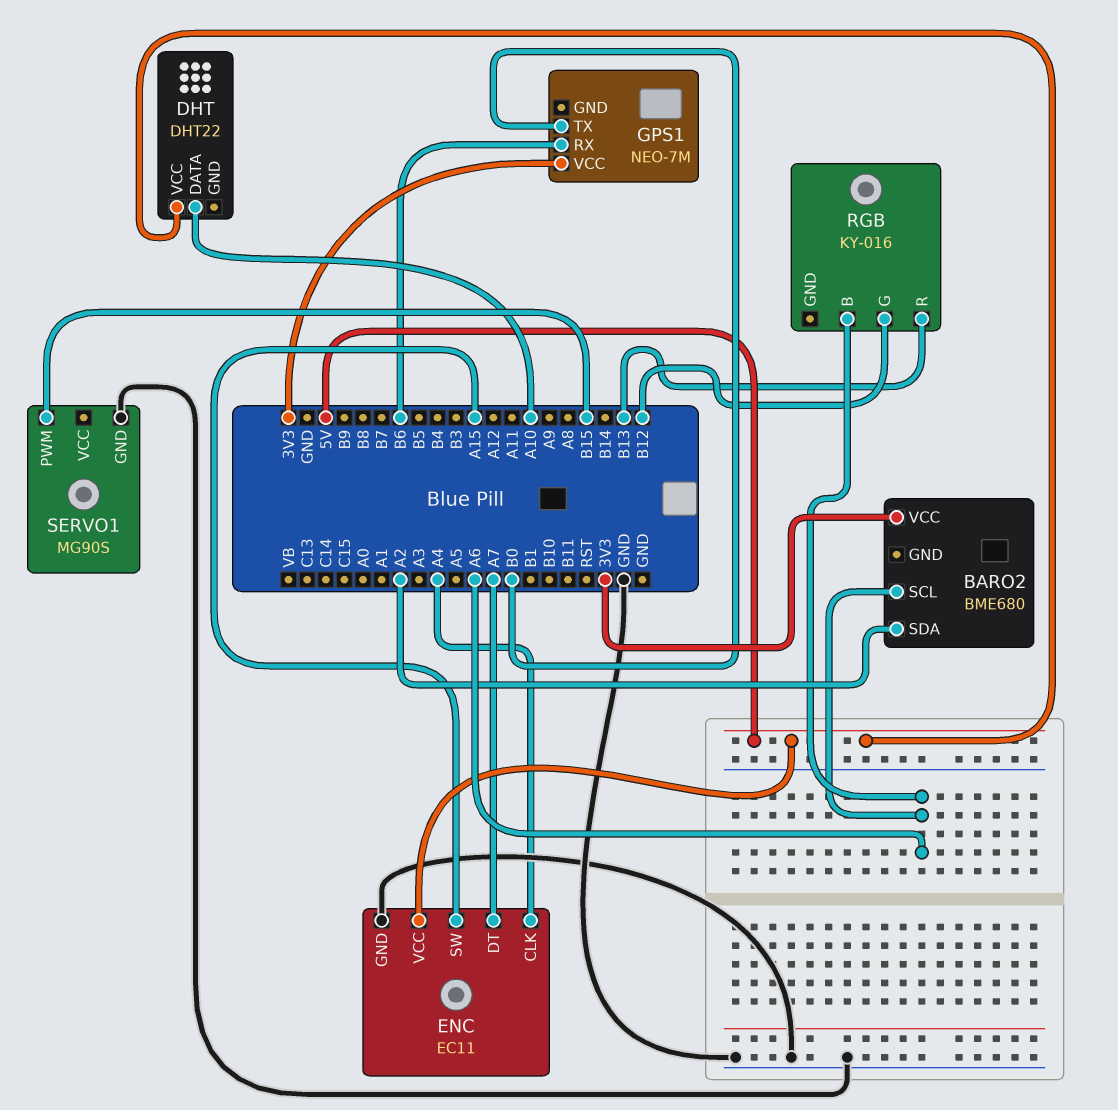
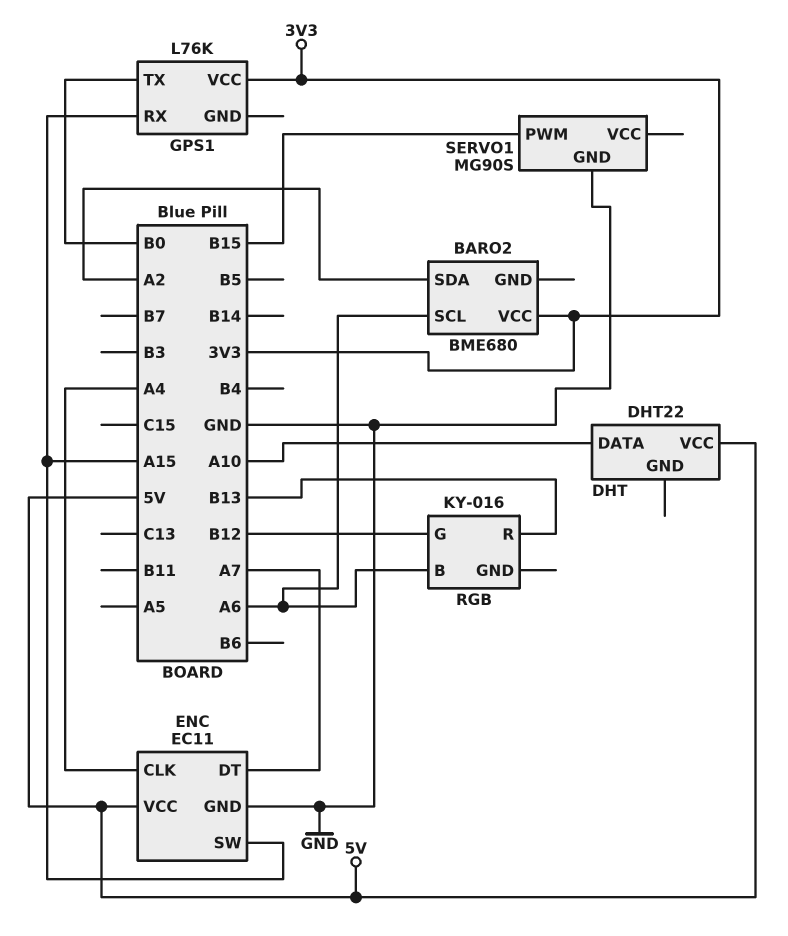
GPS1: NEO-7M -> L76K
GPS1 pin RX: B6 -> A15

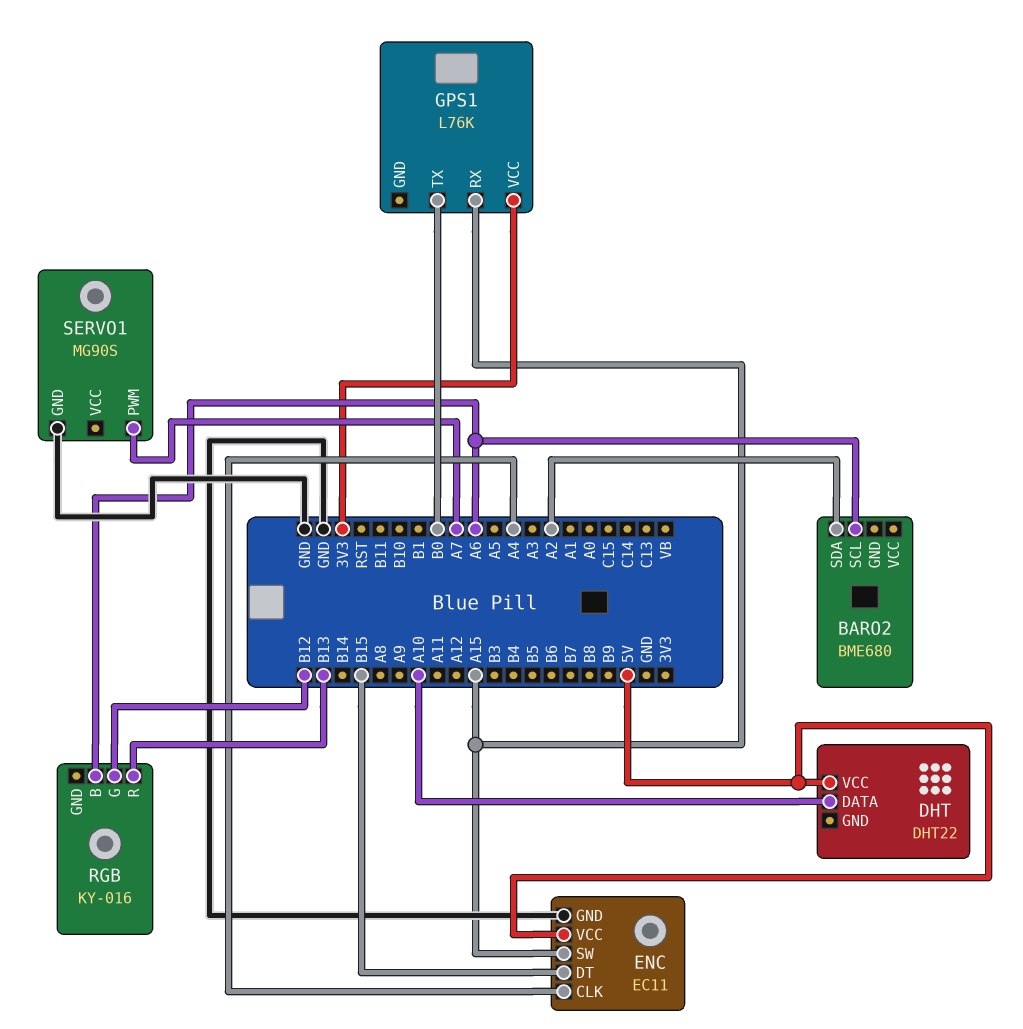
BARO2 pin VCC: 3V3 -> none
ENC pin DT: A7 -> B15
SERVO1 pin PWM: B15 -> A7

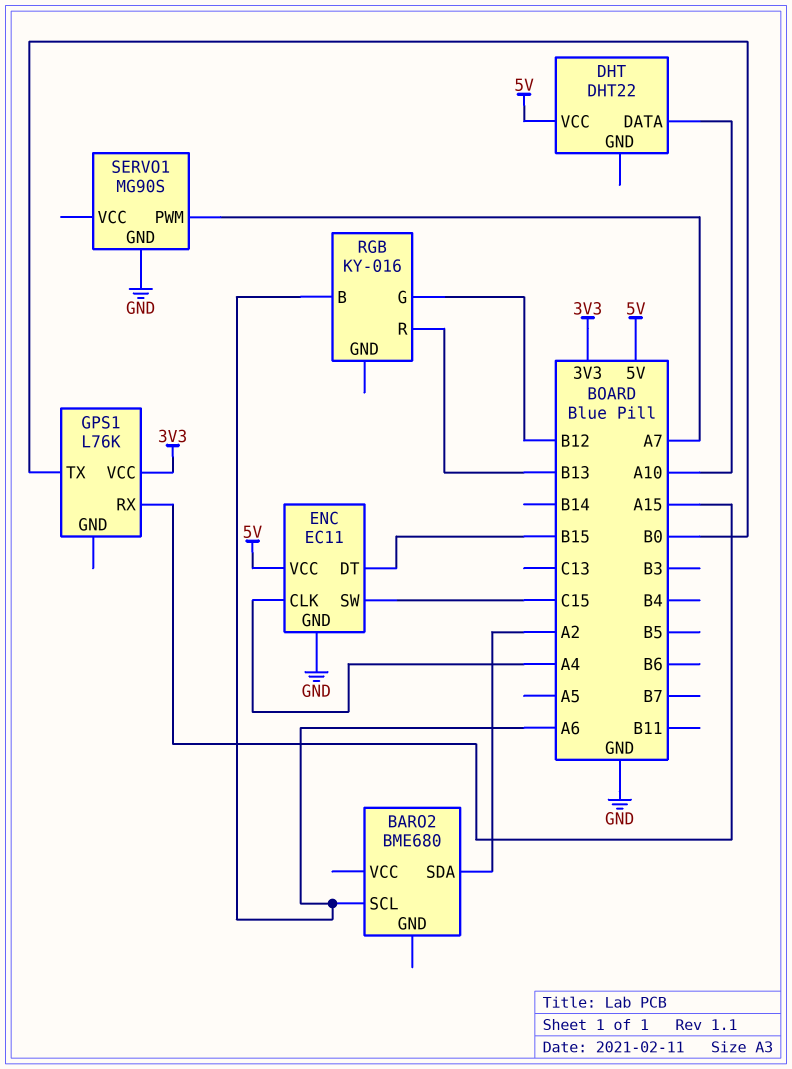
ENC pin SW: A15 -> C15

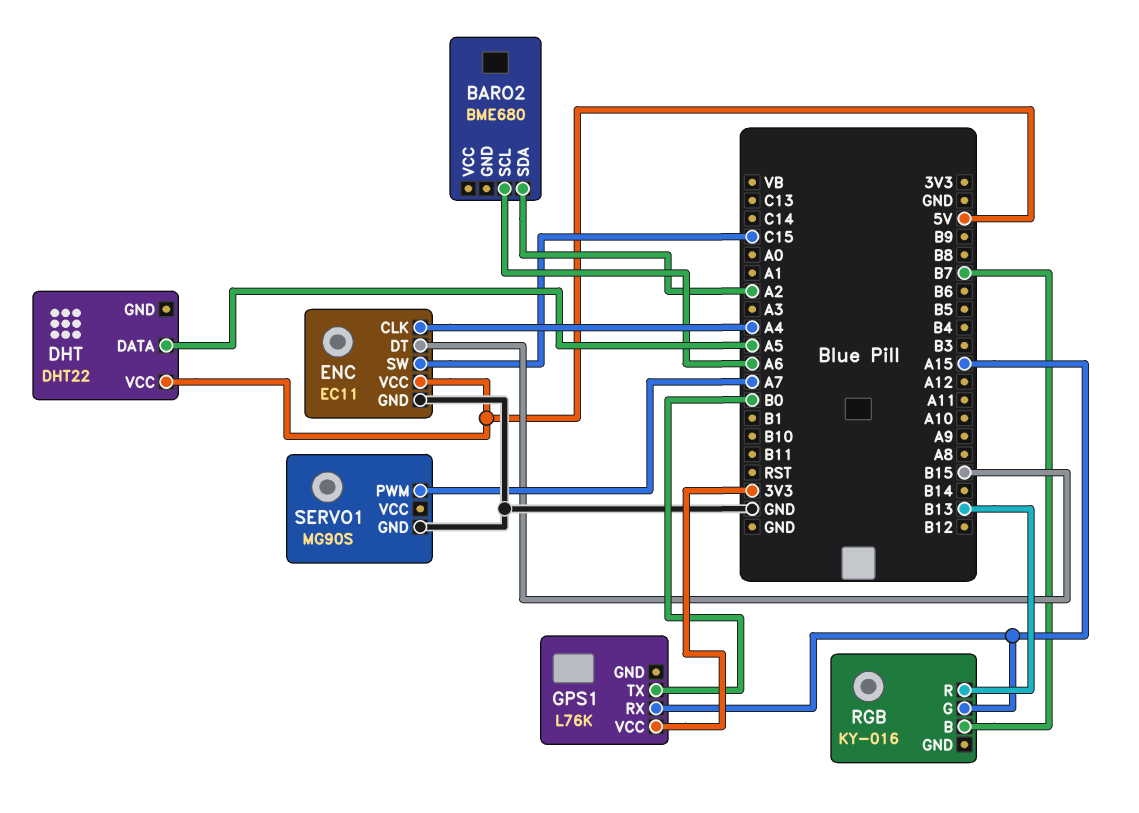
DHT pin DATA: A10 -> A5
RGB pin B: A6 -> B7
RGB pin G: B12 -> A15

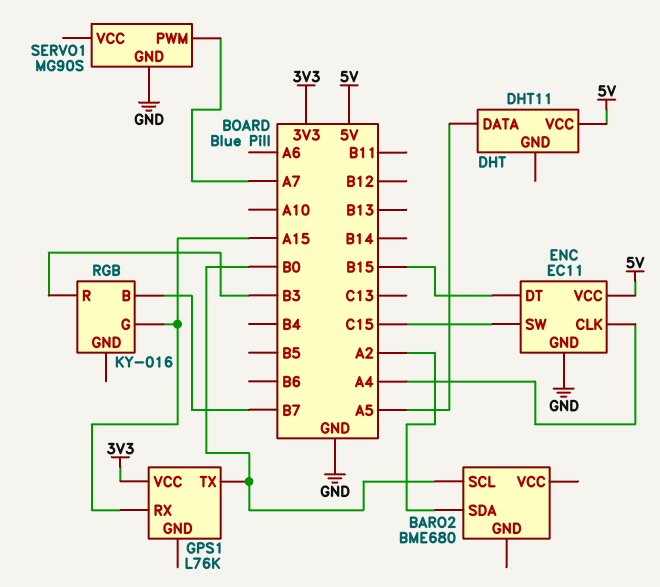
BARO2 pin SCL: A6 -> B0
DHT: DHT22 -> DHT11
RGB pin R: B13 -> B3

